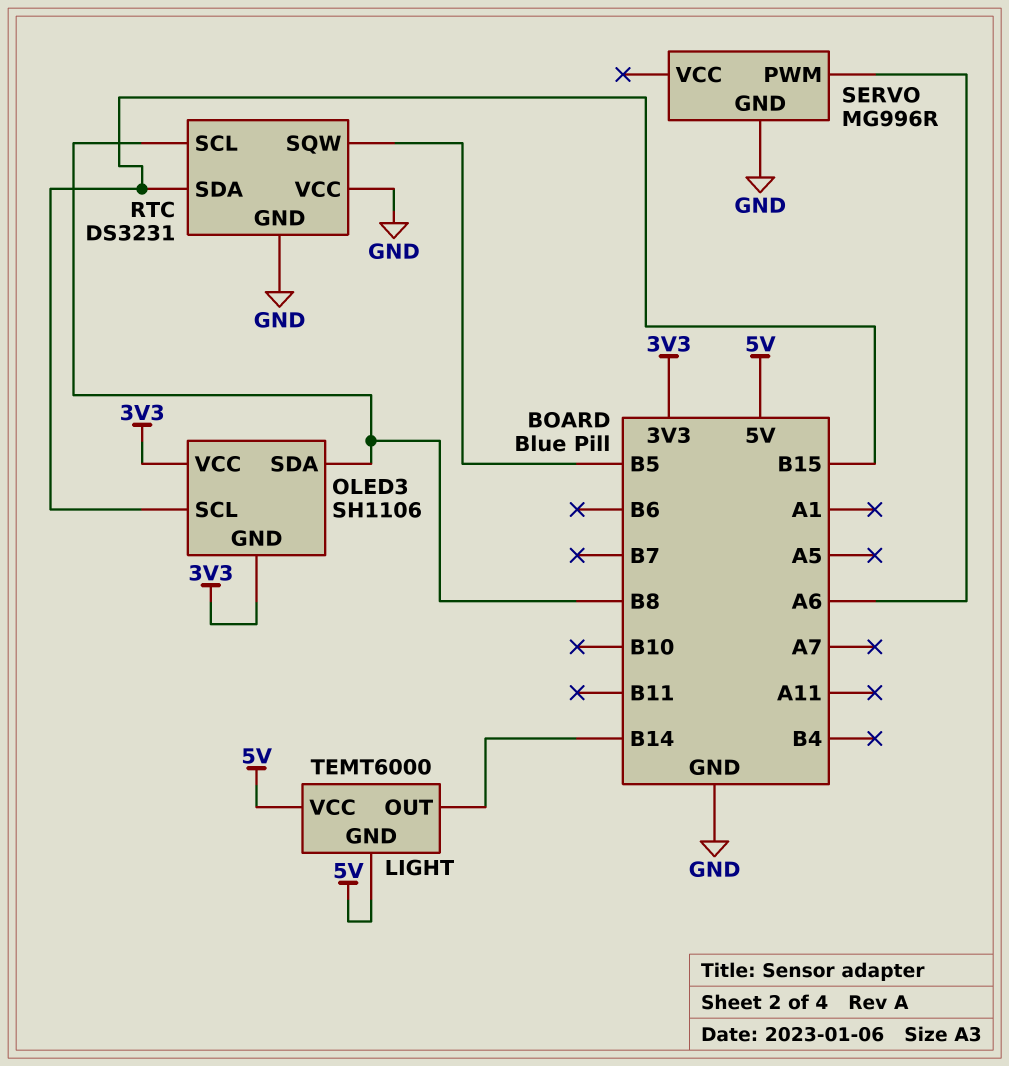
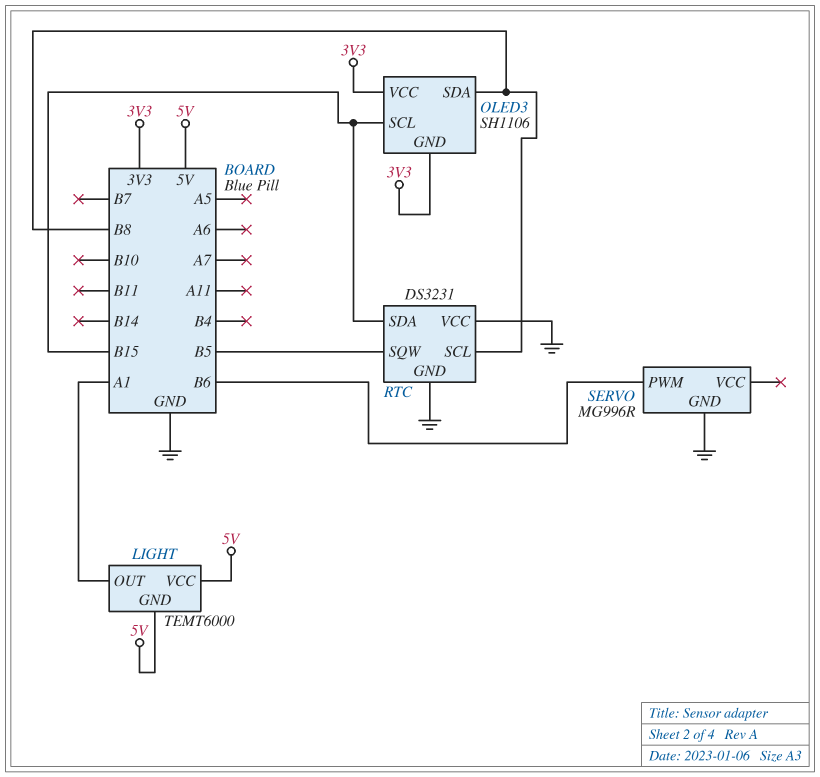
LIGHT pin OUT: B14 -> A1
SERVO pin PWM: A6 -> B6

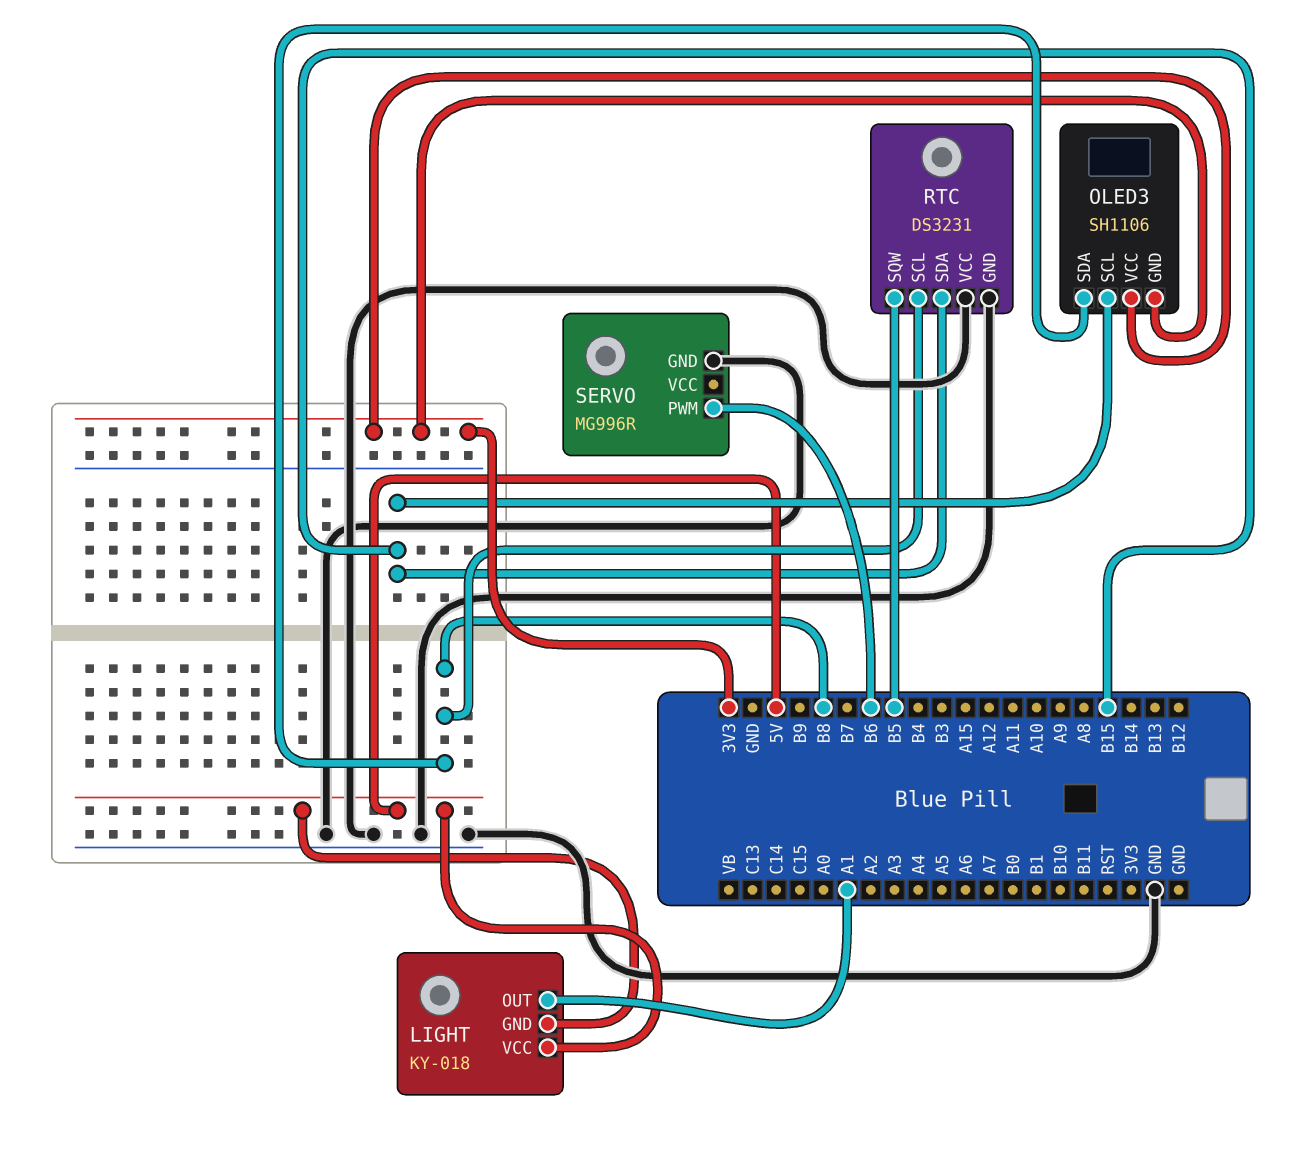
LIGHT: TEMT6000 -> KY-018

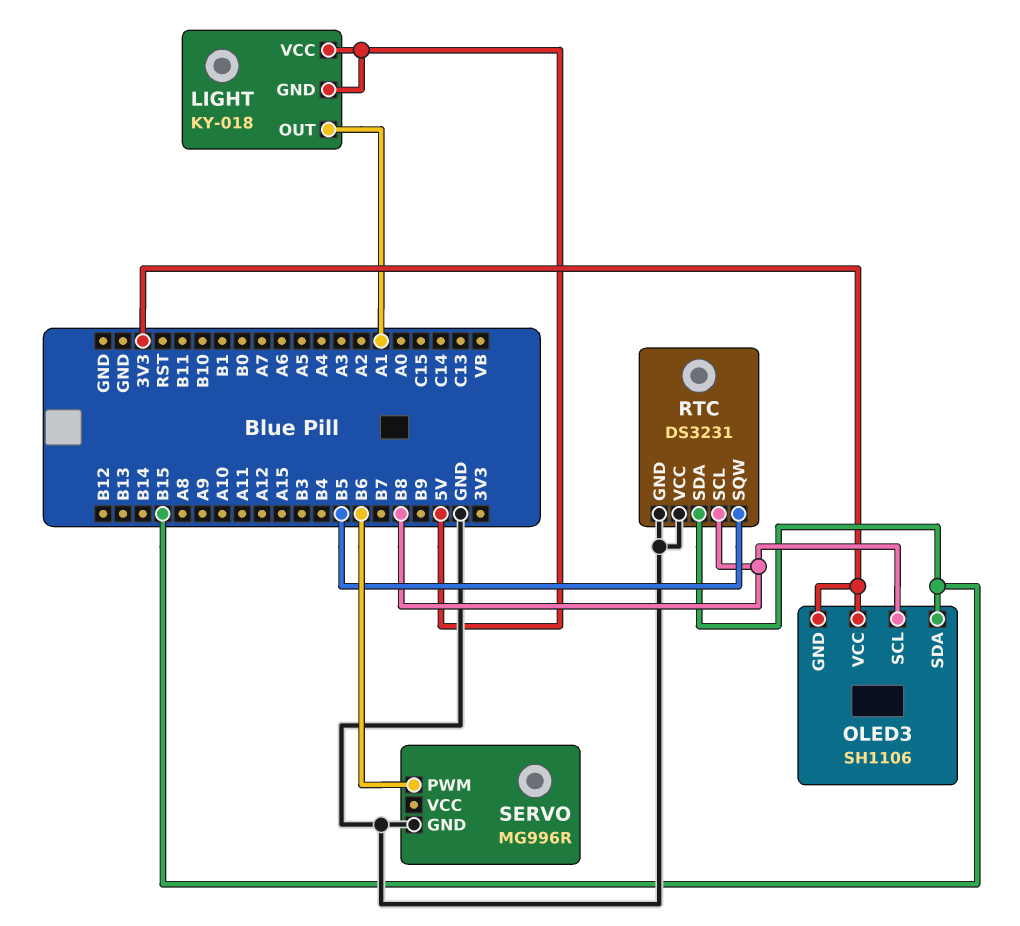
OLED3 pin SCL: B15 -> B8
OLED3 pin SDA: B8 -> B15

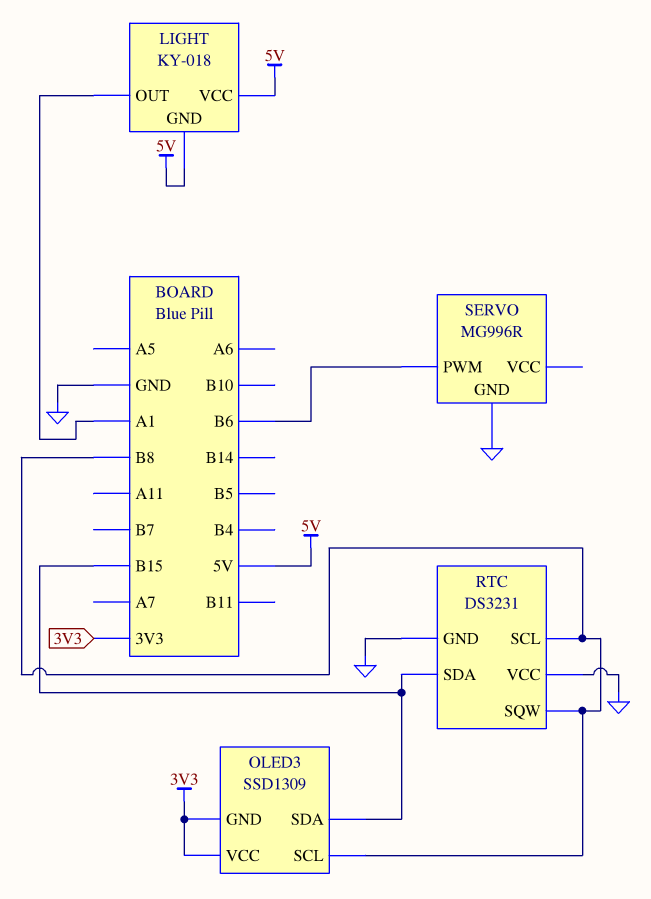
OLED3: SH1106 -> SSD1309
RTC pin SQW: B5 -> B8

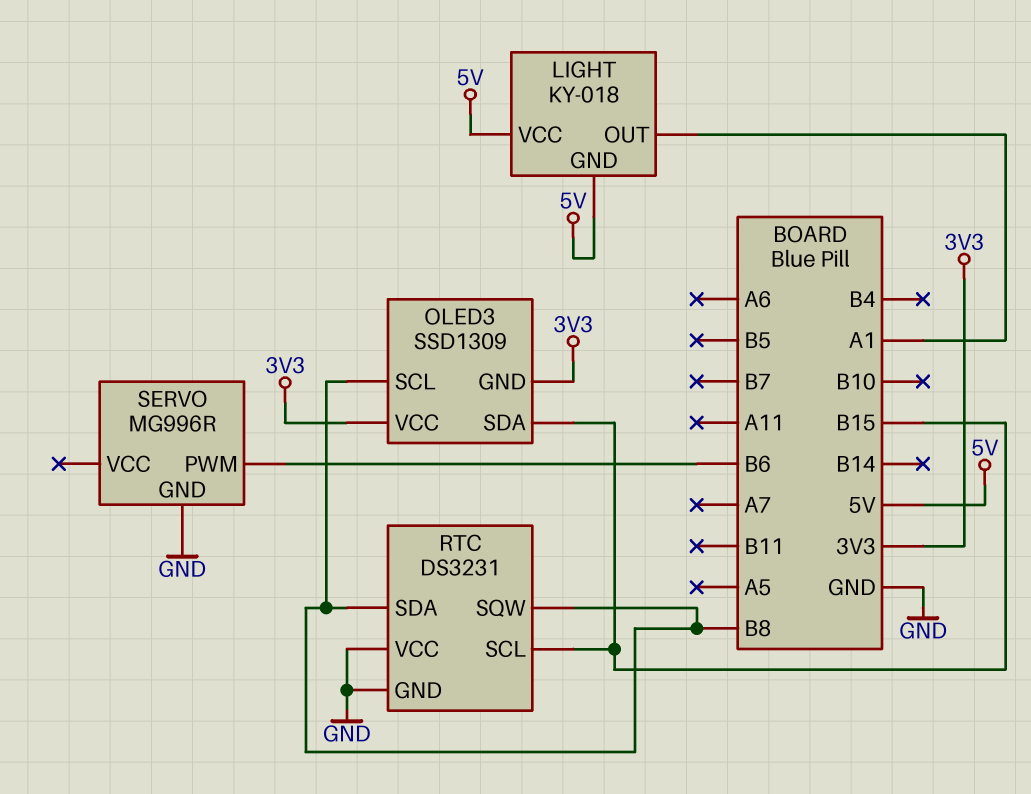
RTC pin SCL: B8 -> B15
RTC pin SDA: B15 -> B8

